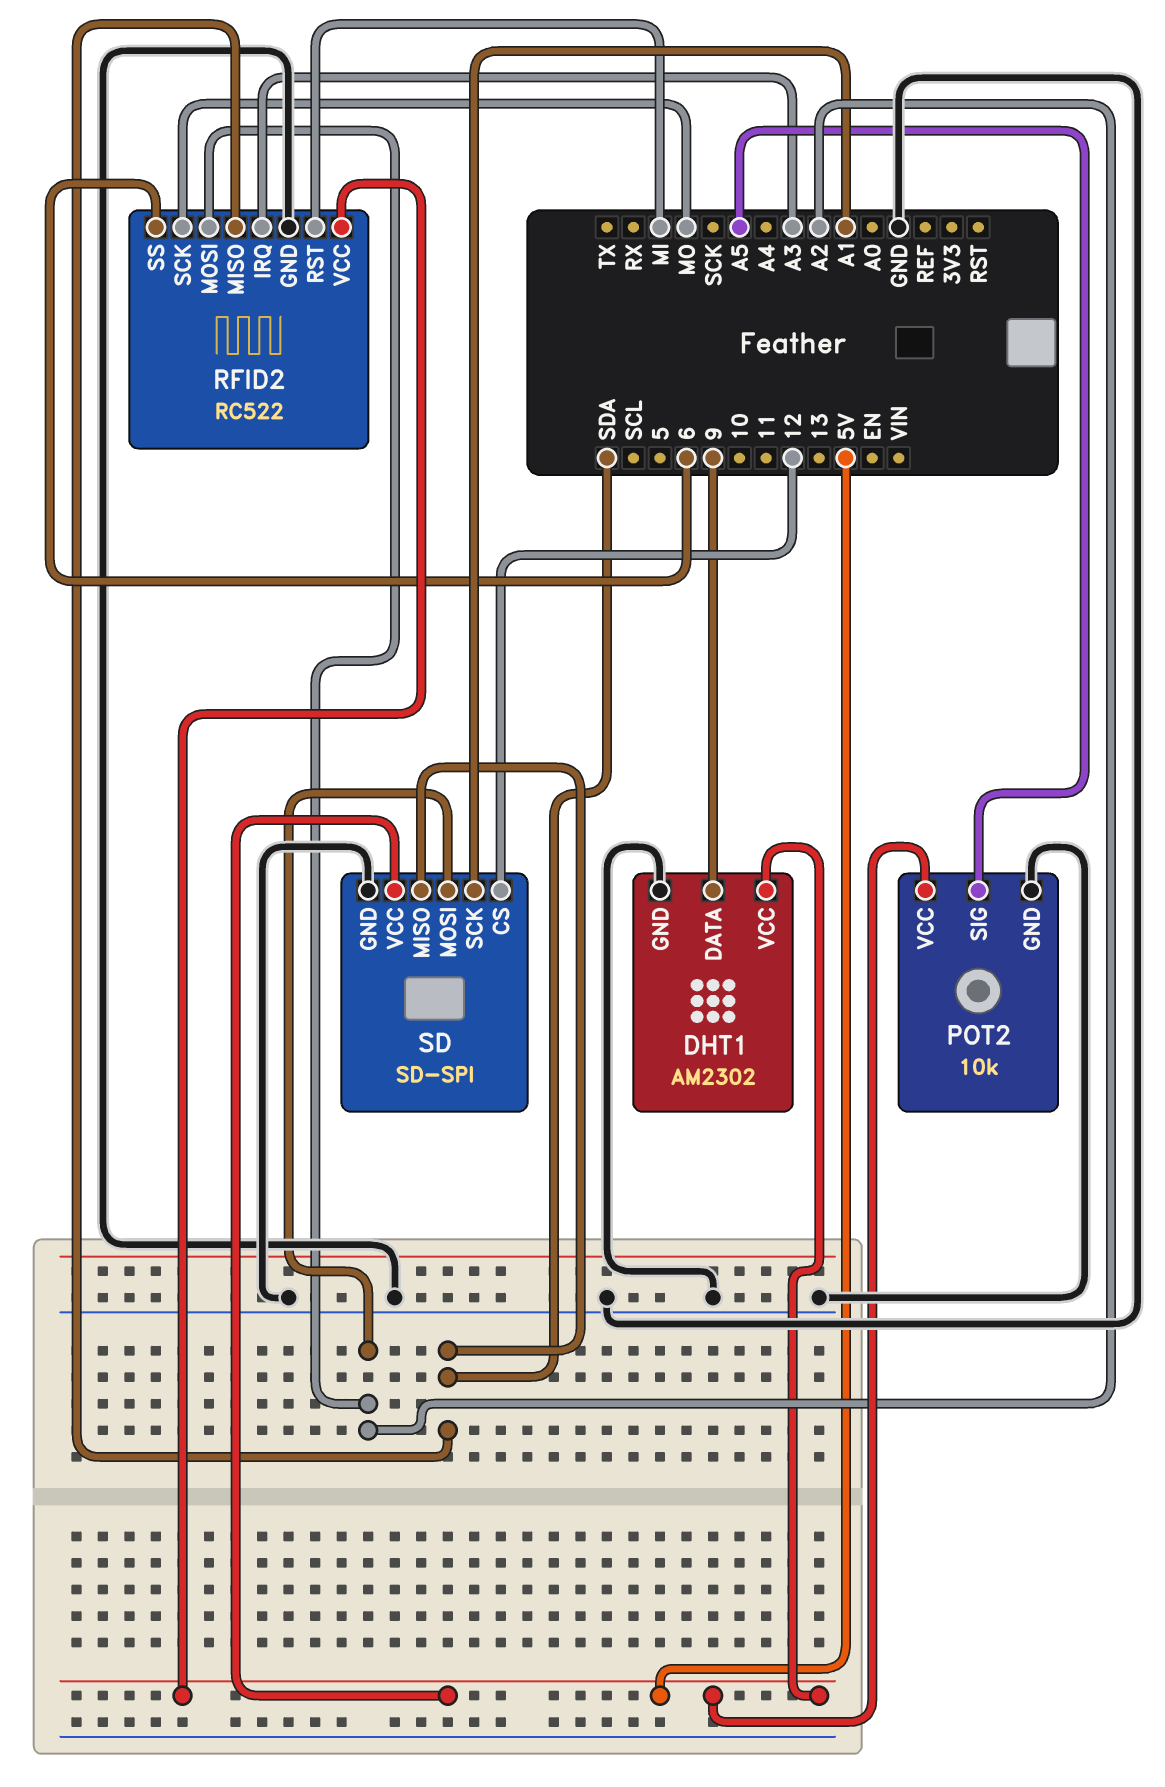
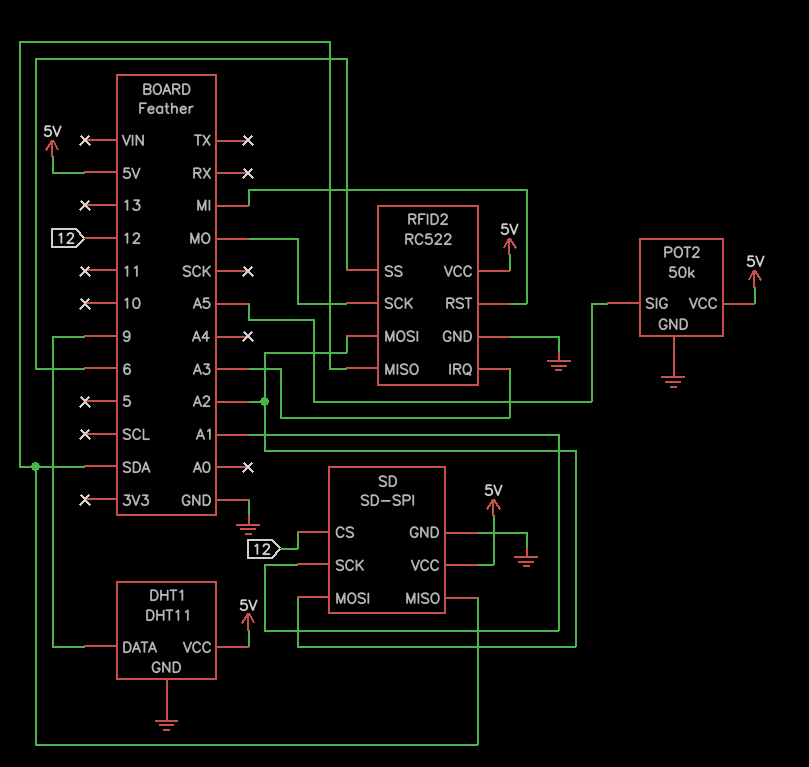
DHT1: AM2302 -> DHT11
POT2: 10k -> 50k

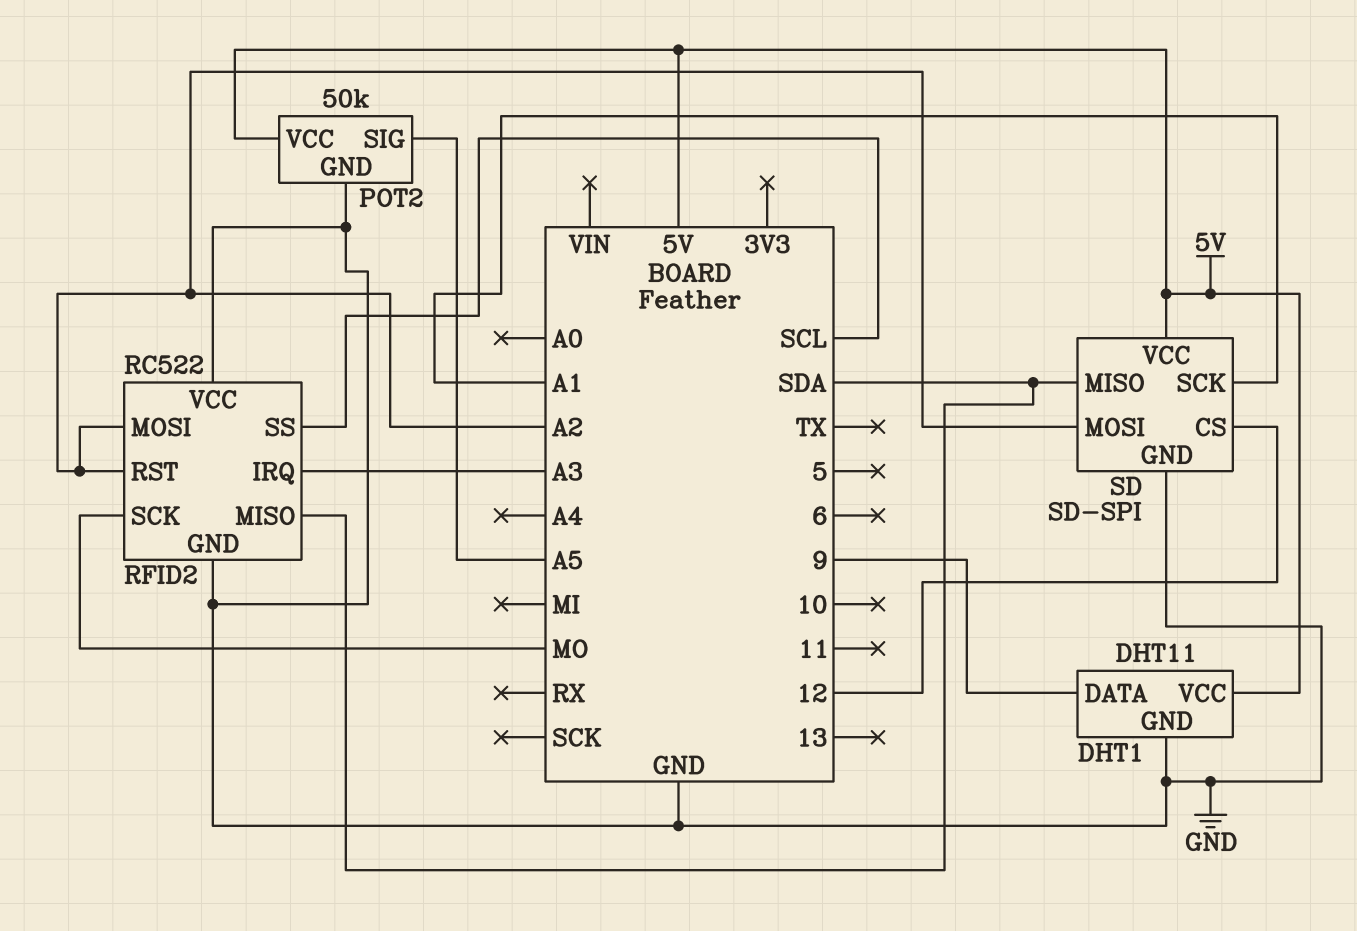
RFID2 pin RST: MI -> A2
RFID2 pin SS: 6 -> SCL
RFID2 pin VCC: 5V -> GND

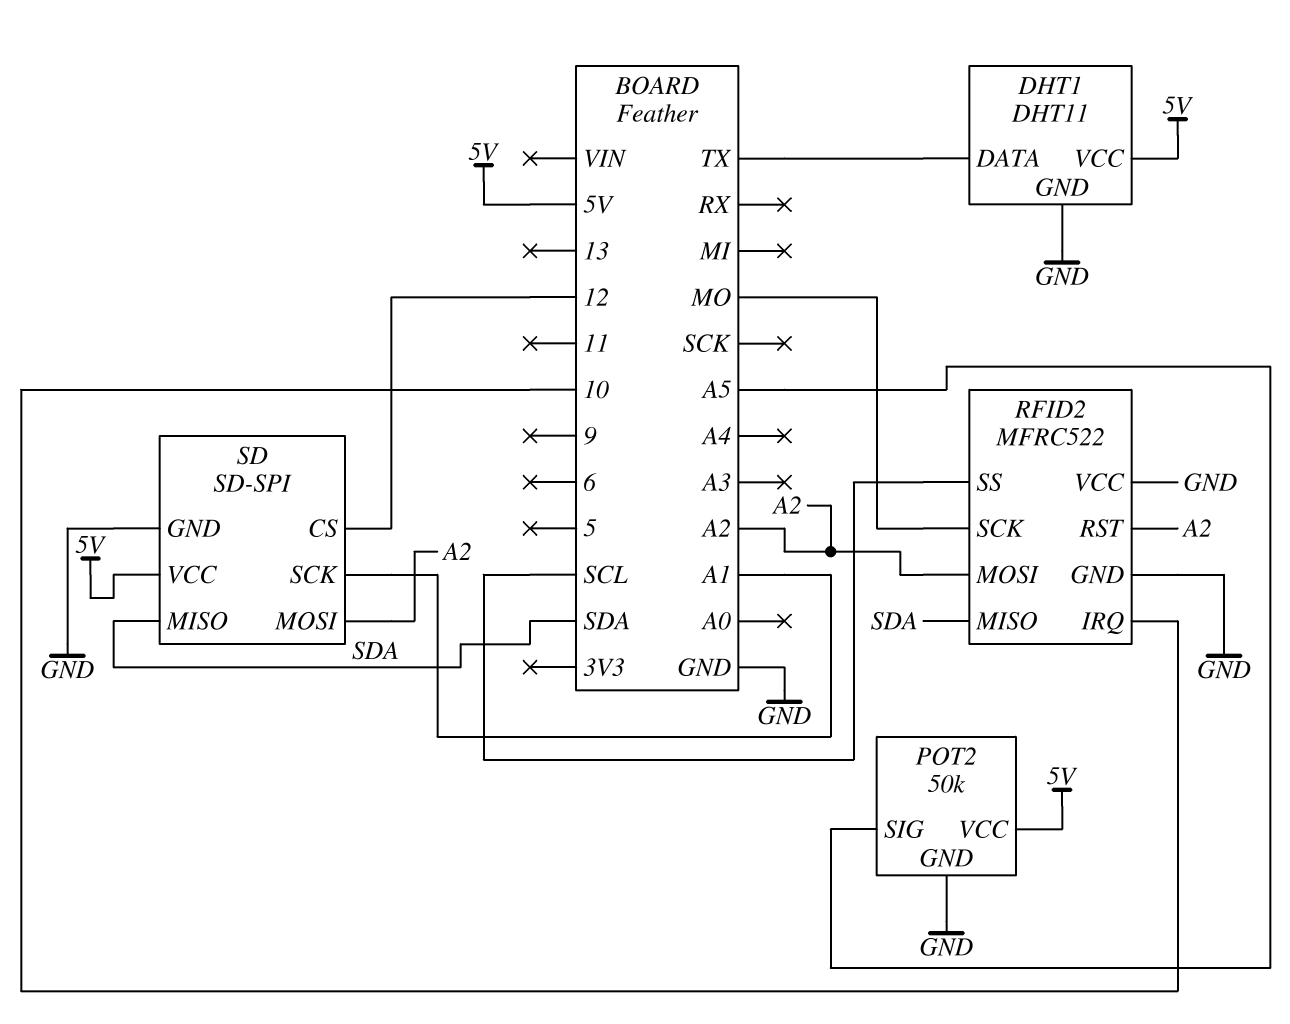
DHT1 pin DATA: 9 -> TX
RFID2: RC522 -> MFRC522
RFID2 pin IRQ: A3 -> 10

